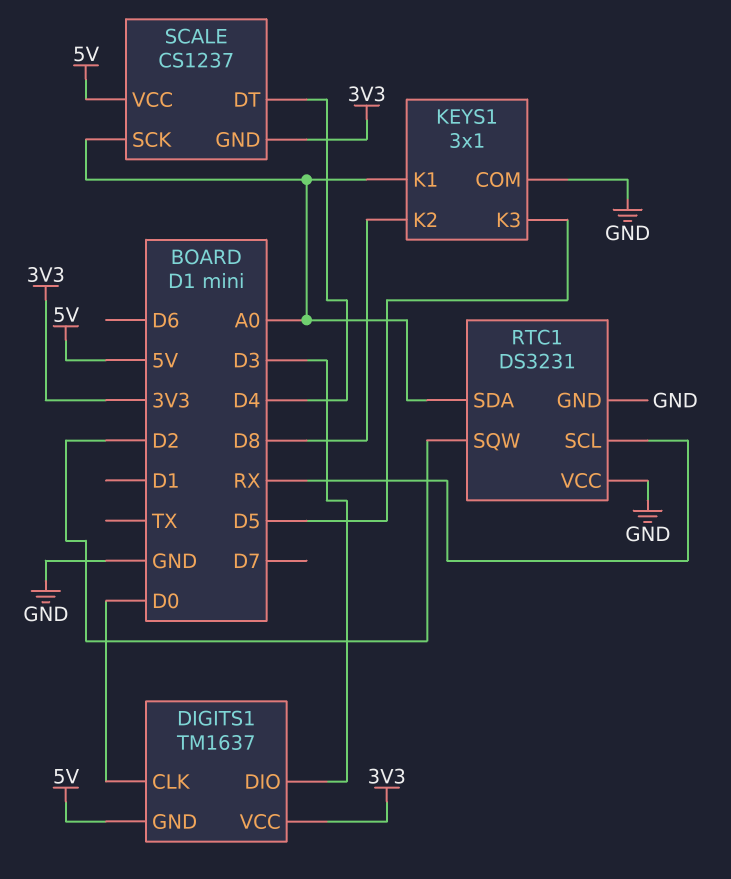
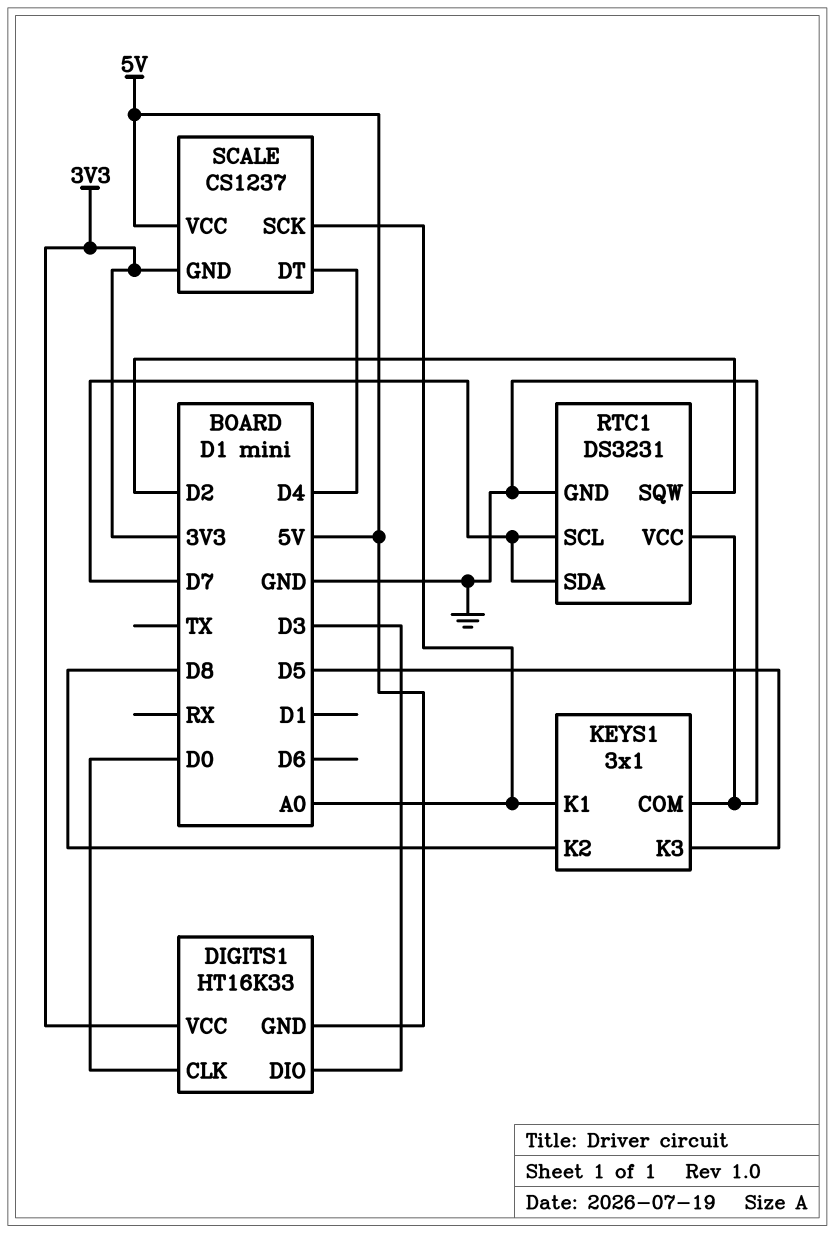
DIGITS1: TM1637 -> HT16K33
RTC1 pin SCL: RX -> D7
RTC1 pin SDA: A0 -> D7

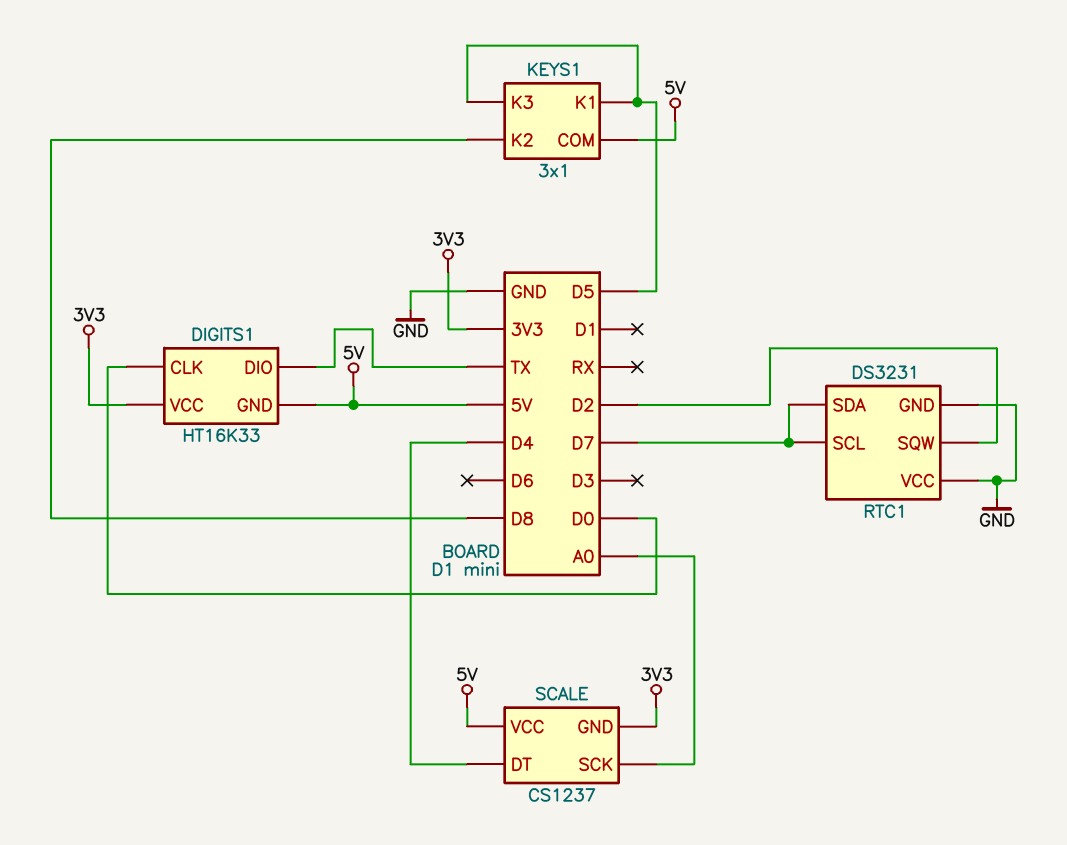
DIGITS1 pin DIO: D3 -> TX
KEYS1 pin COM: GND -> 5V
KEYS1 pin K1: A0 -> D5

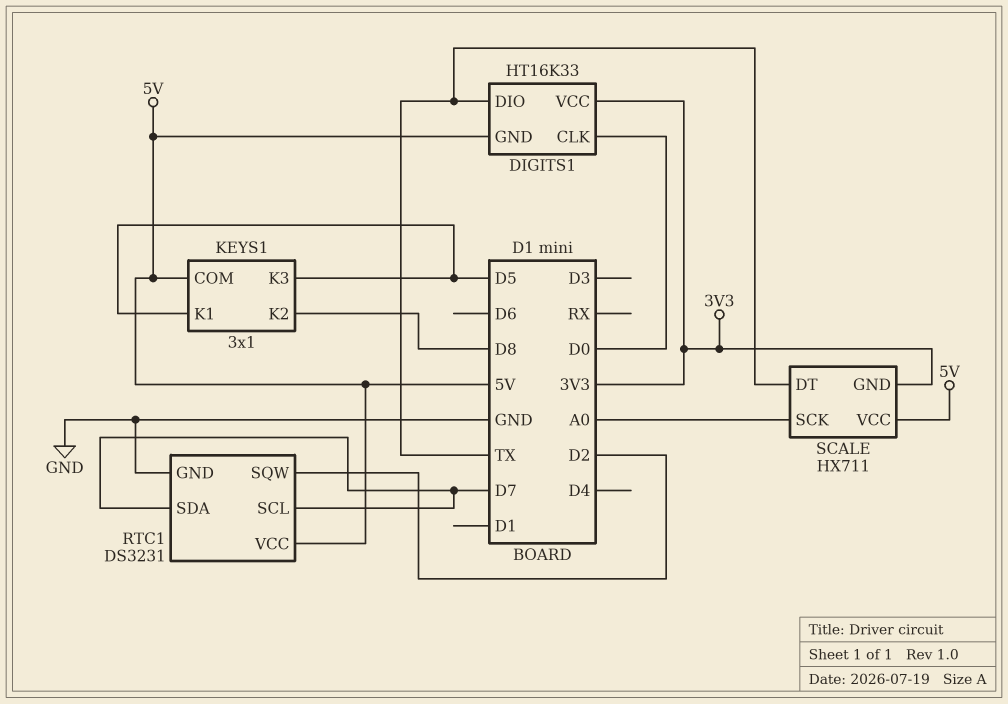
RTC1 pin VCC: GND -> 5V
SCALE: CS1237 -> HX711
SCALE pin DT: D4 -> TX

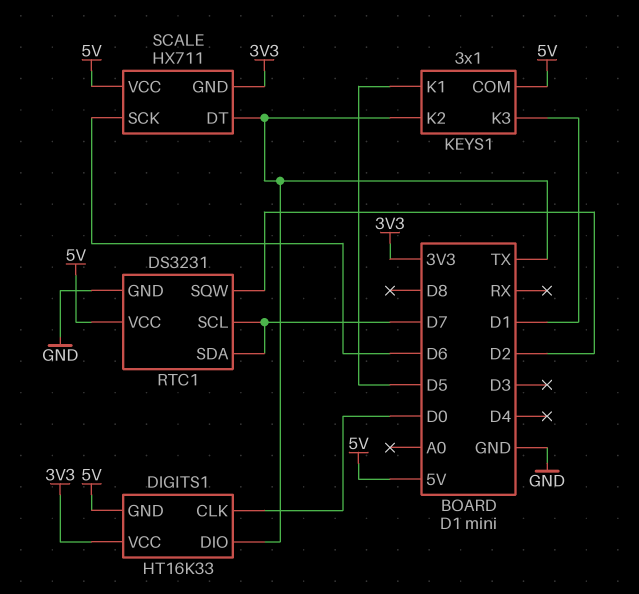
KEYS1 pin K2: D8 -> TX
KEYS1 pin K3: D5 -> D1
SCALE pin SCK: A0 -> D6

